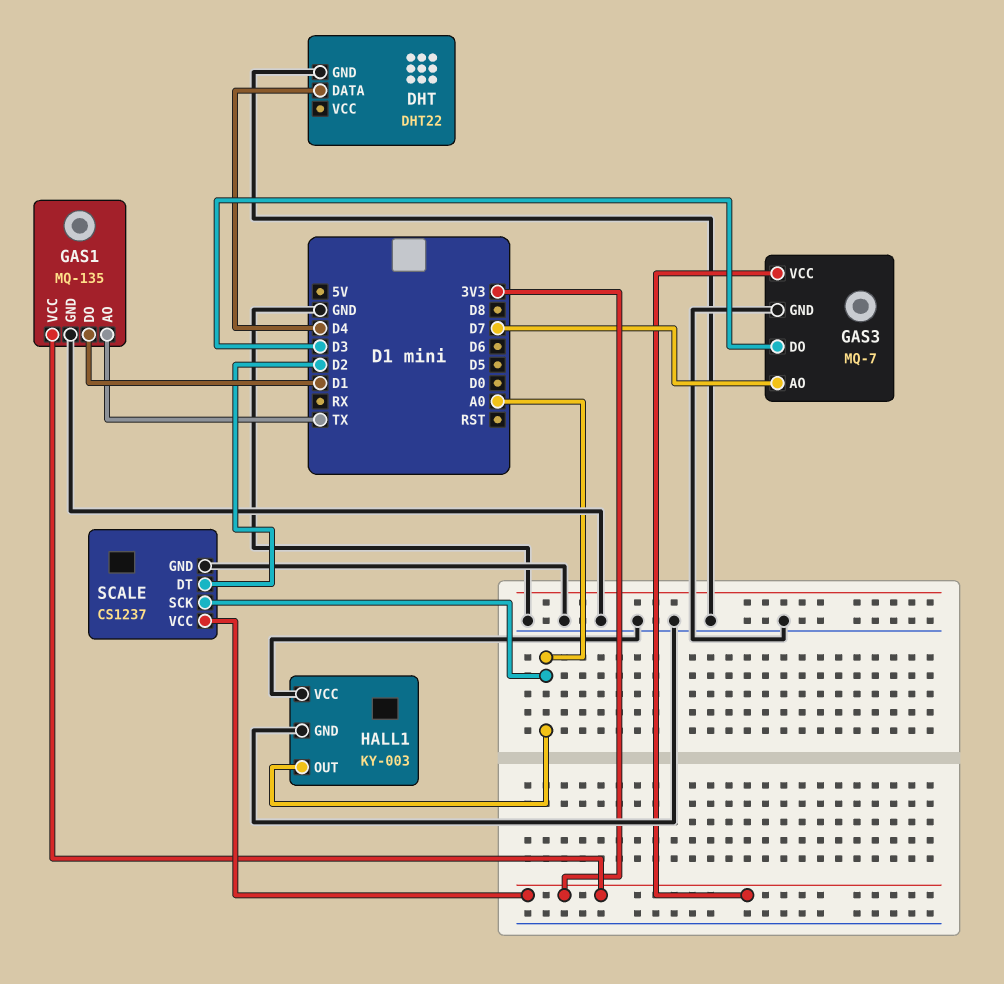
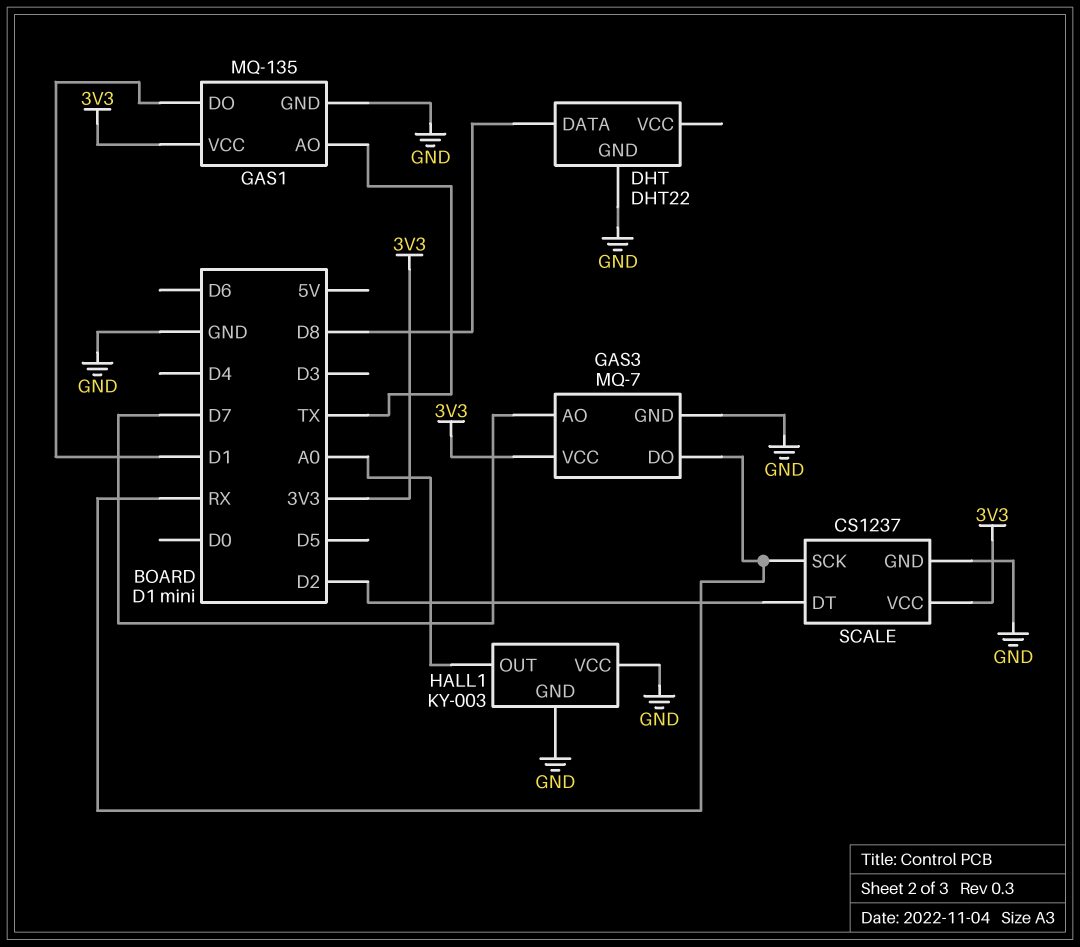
DHT pin DATA: D4 -> D8
GAS3 pin DO: D3 -> RX
SCALE pin SCK: A0 -> RX

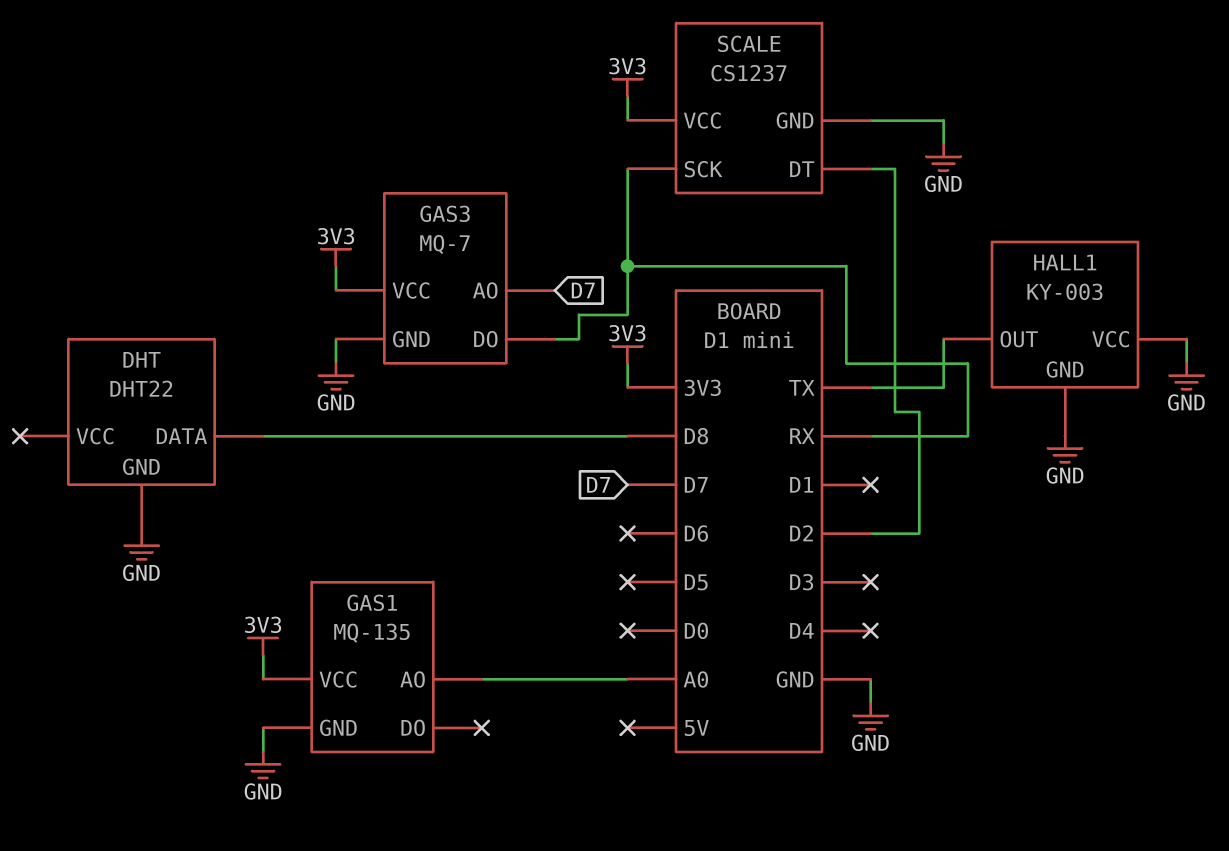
GAS1 pin AO: TX -> A0
GAS1 pin DO: D1 -> none
HALL1 pin OUT: A0 -> TX

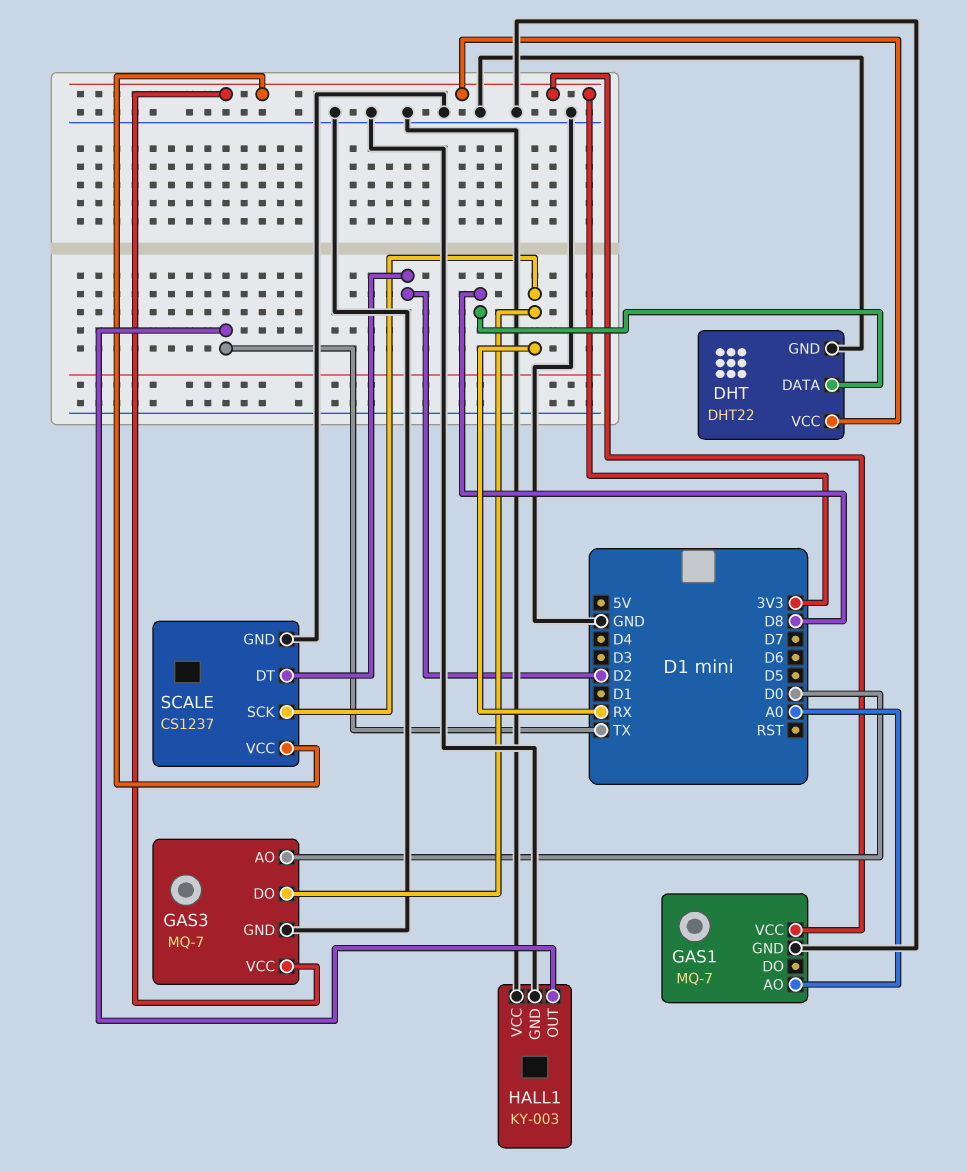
DHT pin VCC: none -> 3V3
GAS1: MQ-135 -> MQ-7
GAS3 pin AO: D7 -> D0

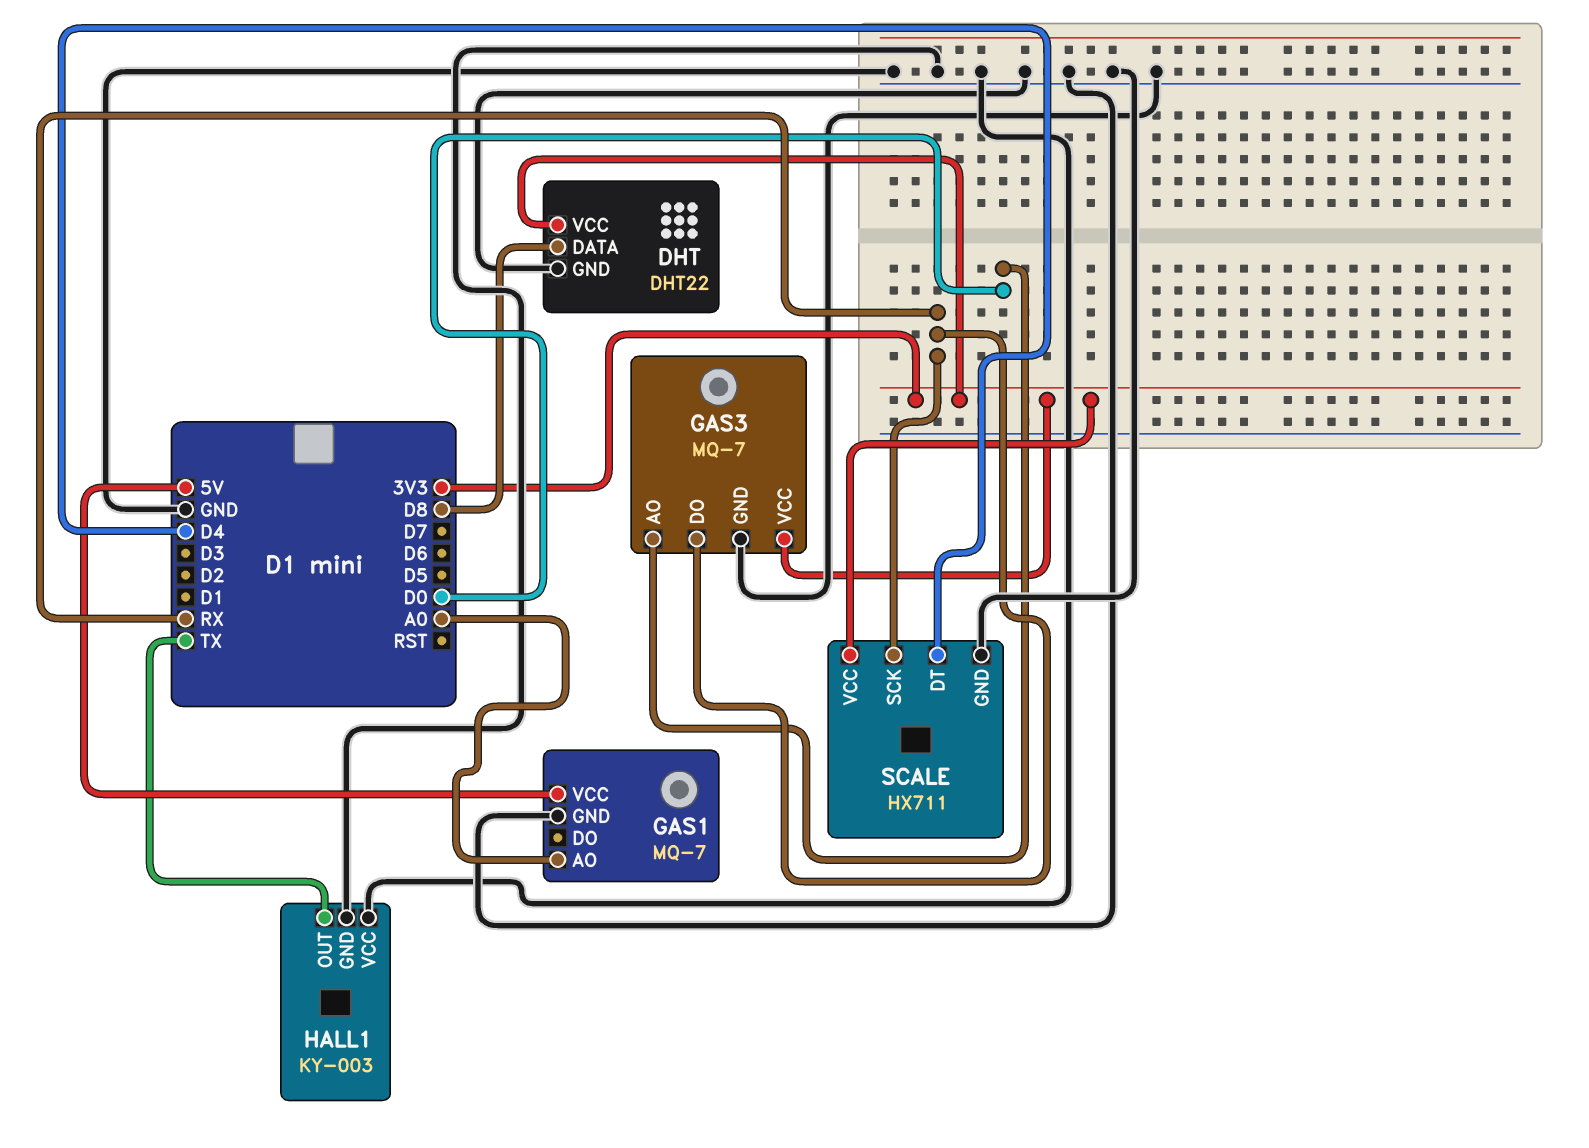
GAS1 pin VCC: 3V3 -> 5V
SCALE: CS1237 -> HX711
SCALE pin DT: D2 -> D4

